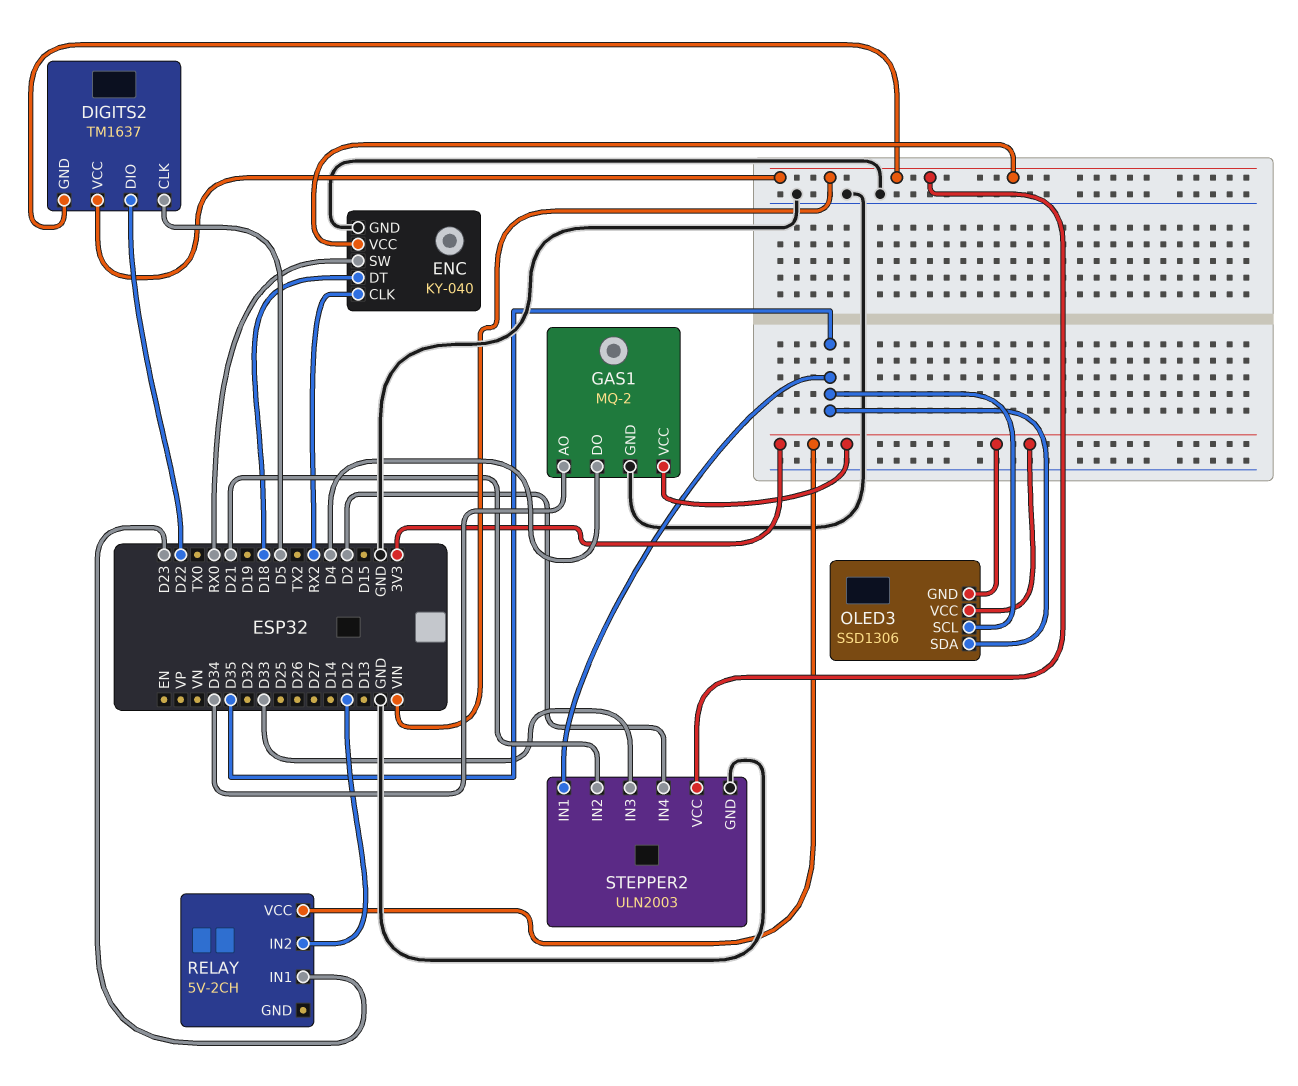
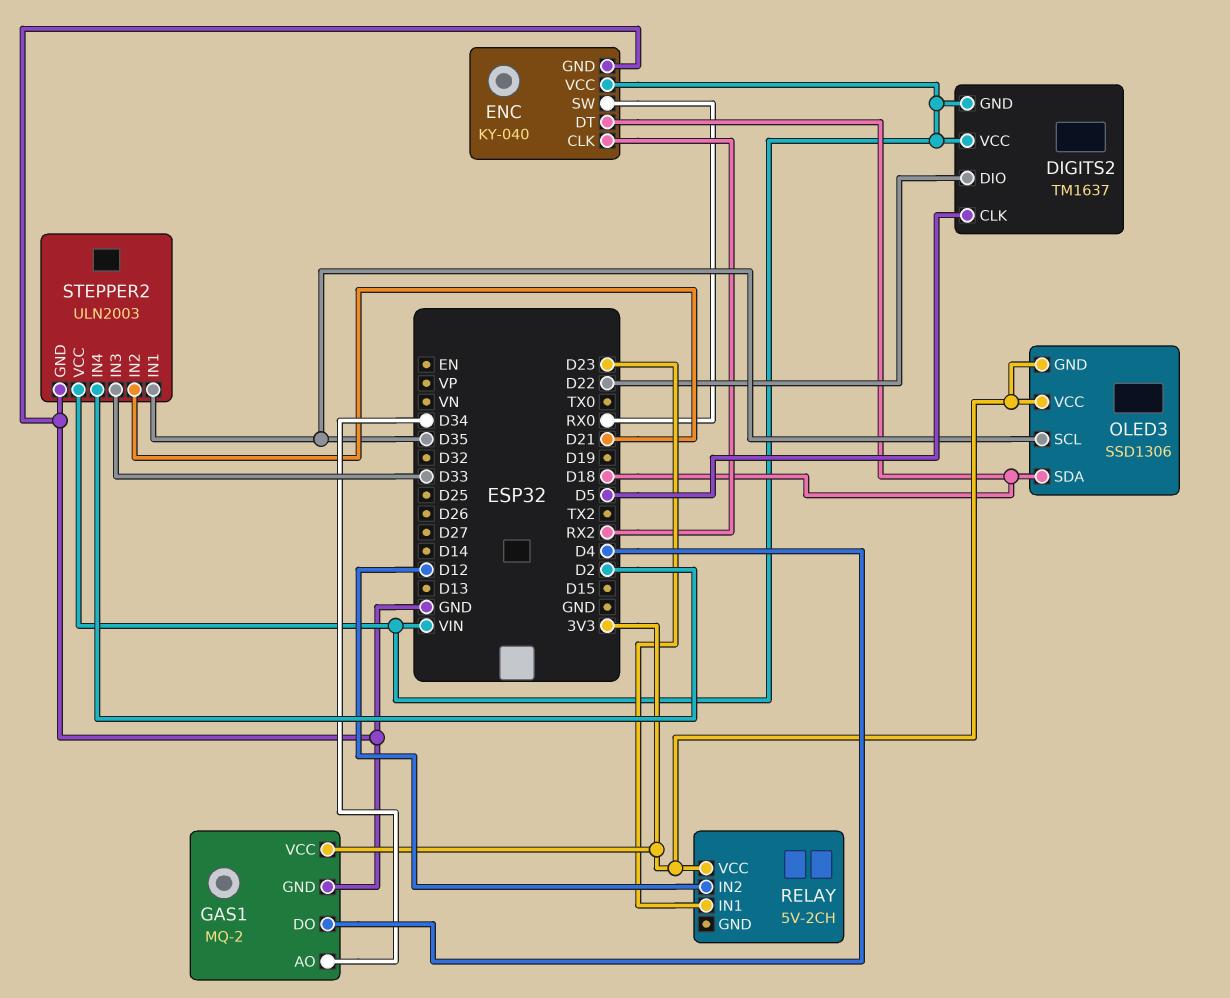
OLED3 pin SDA: D35 -> D18

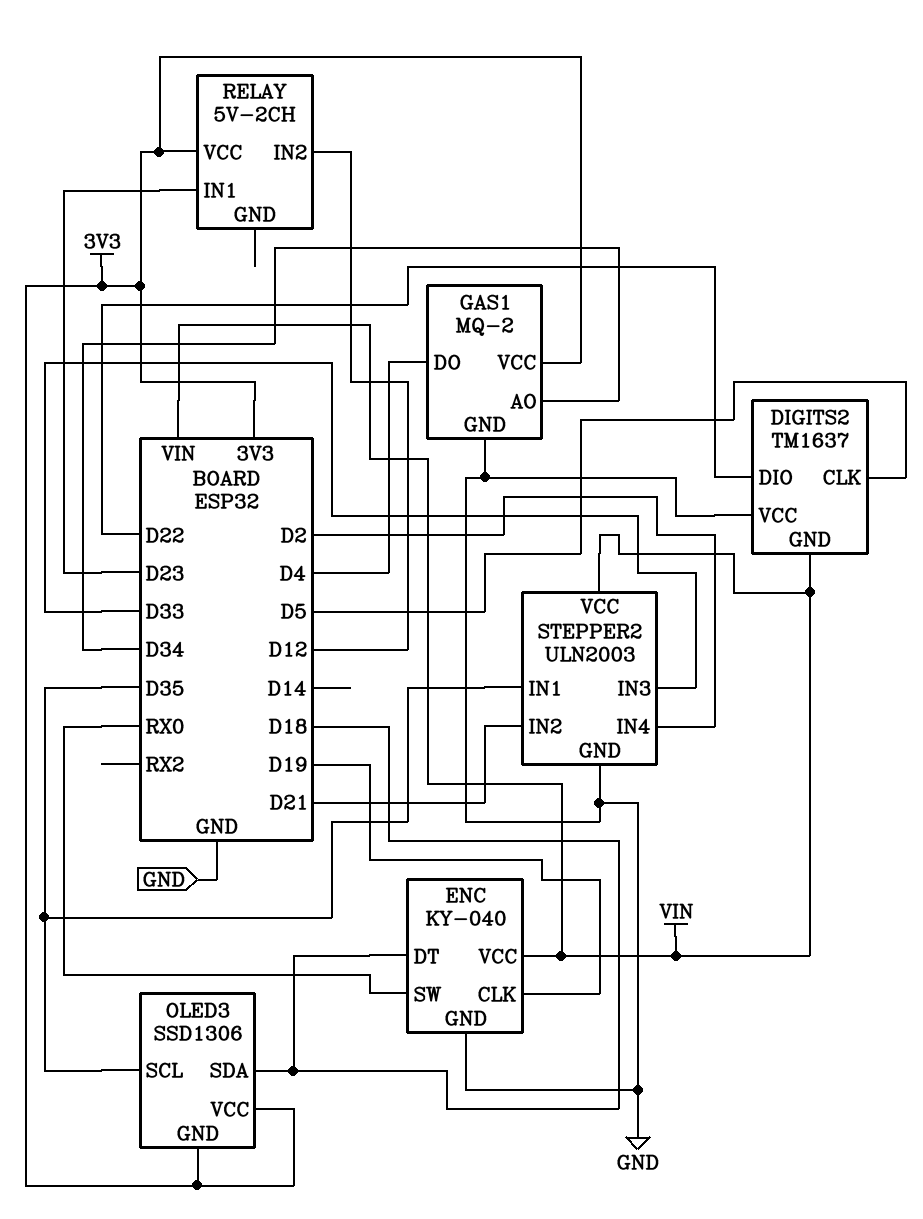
DIGITS2 pin VCC: VIN -> GND
ENC pin CLK: RX2 -> D19

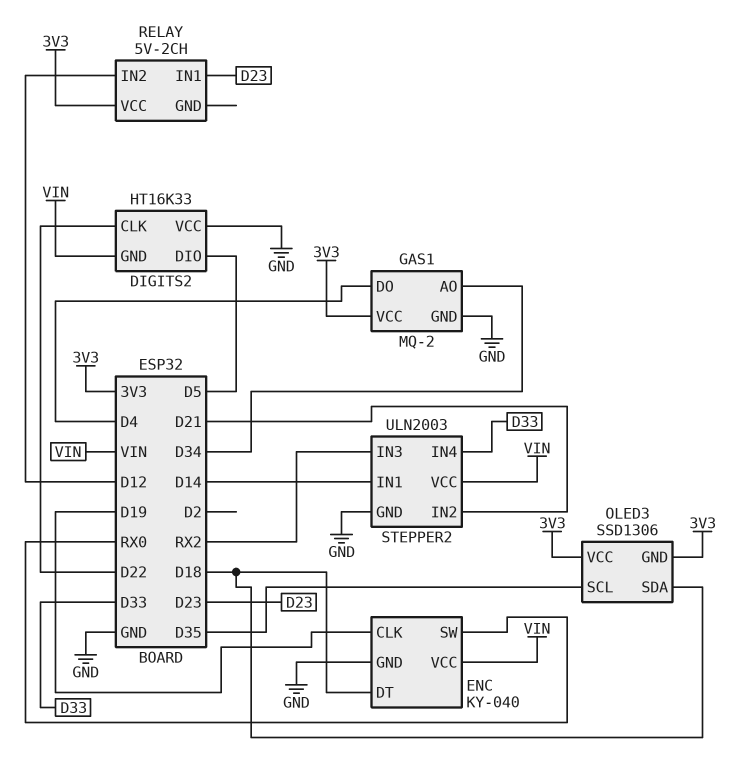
DIGITS2: TM1637 -> HT16K33
DIGITS2 pin CLK: D5 -> D22
DIGITS2 pin DIO: D22 -> D5
STEPPER2 pin IN1: D35 -> D14
STEPPER2 pin IN3: D33 -> RX2
STEPPER2 pin IN4: D2 -> D33

